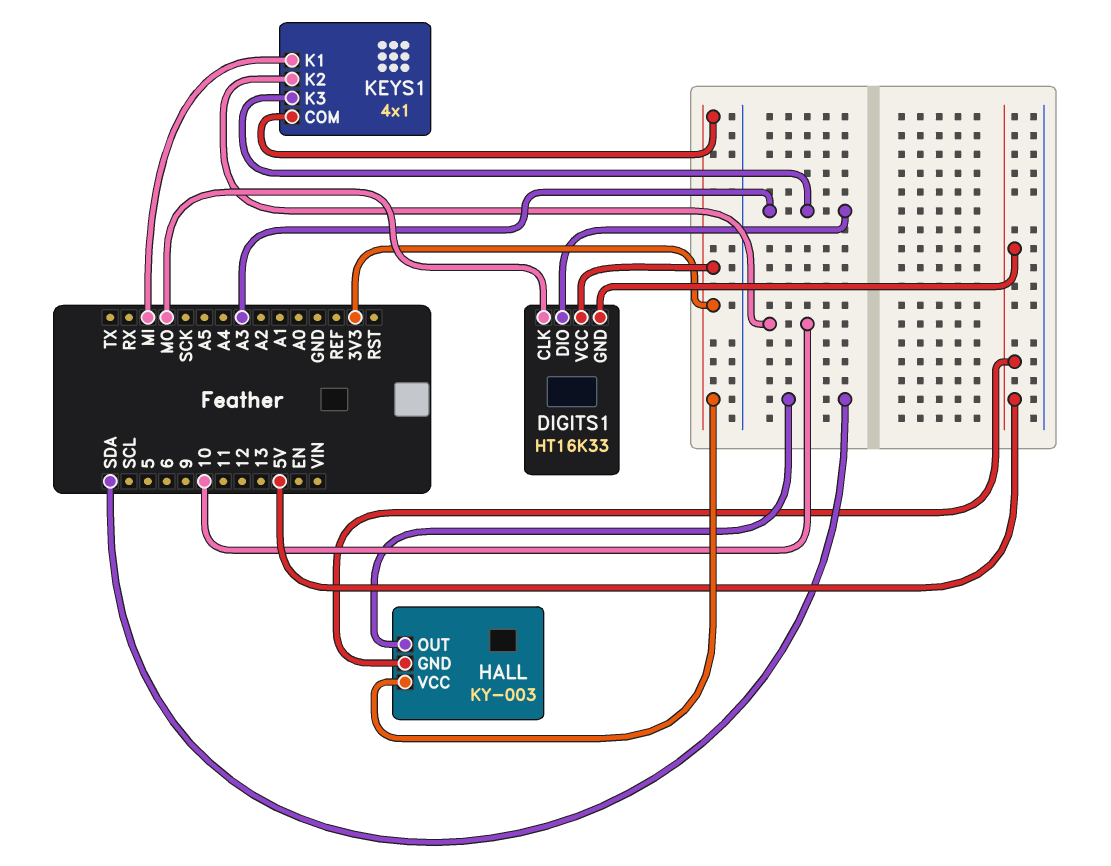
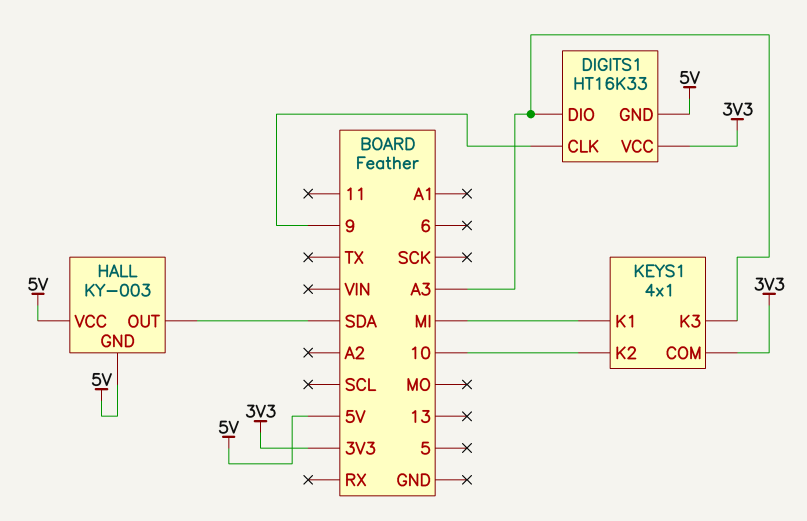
DIGITS1 pin CLK: MO -> 9
HALL pin VCC: 3V3 -> 5V

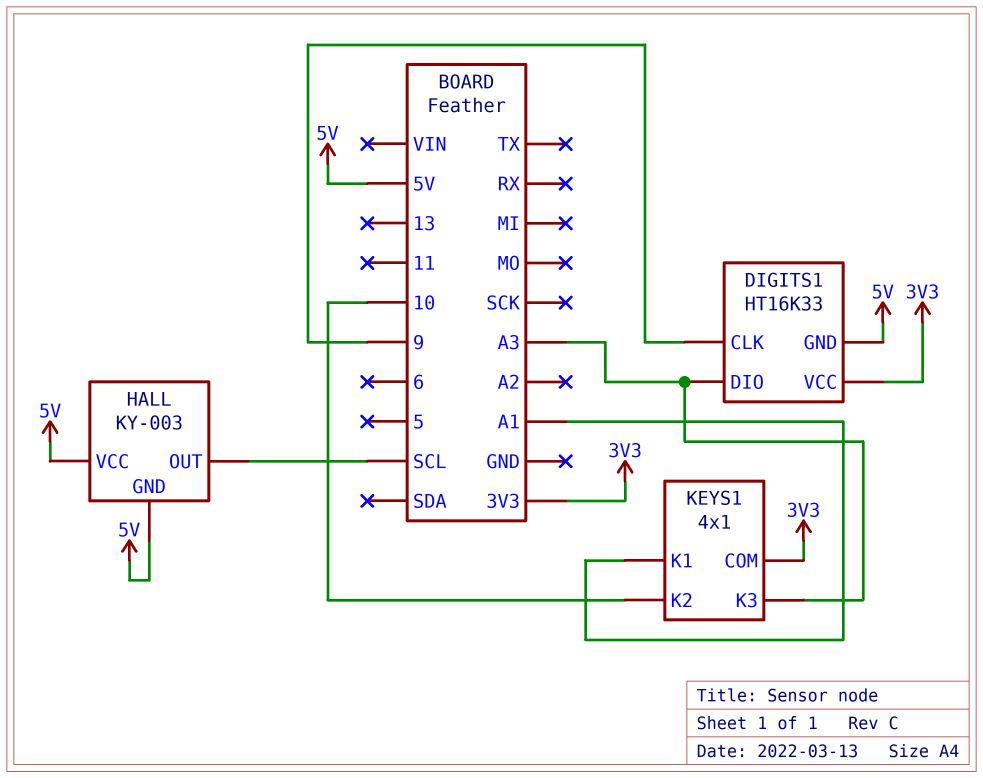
HALL pin OUT: SDA -> SCL
KEYS1 pin K1: MI -> A1

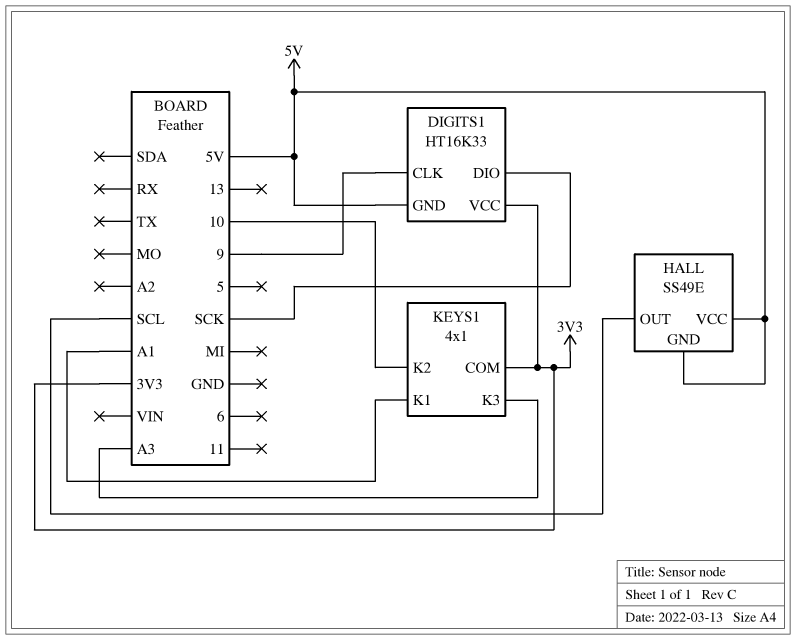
DIGITS1 pin DIO: A3 -> SCK
HALL: KY-003 -> SS49E

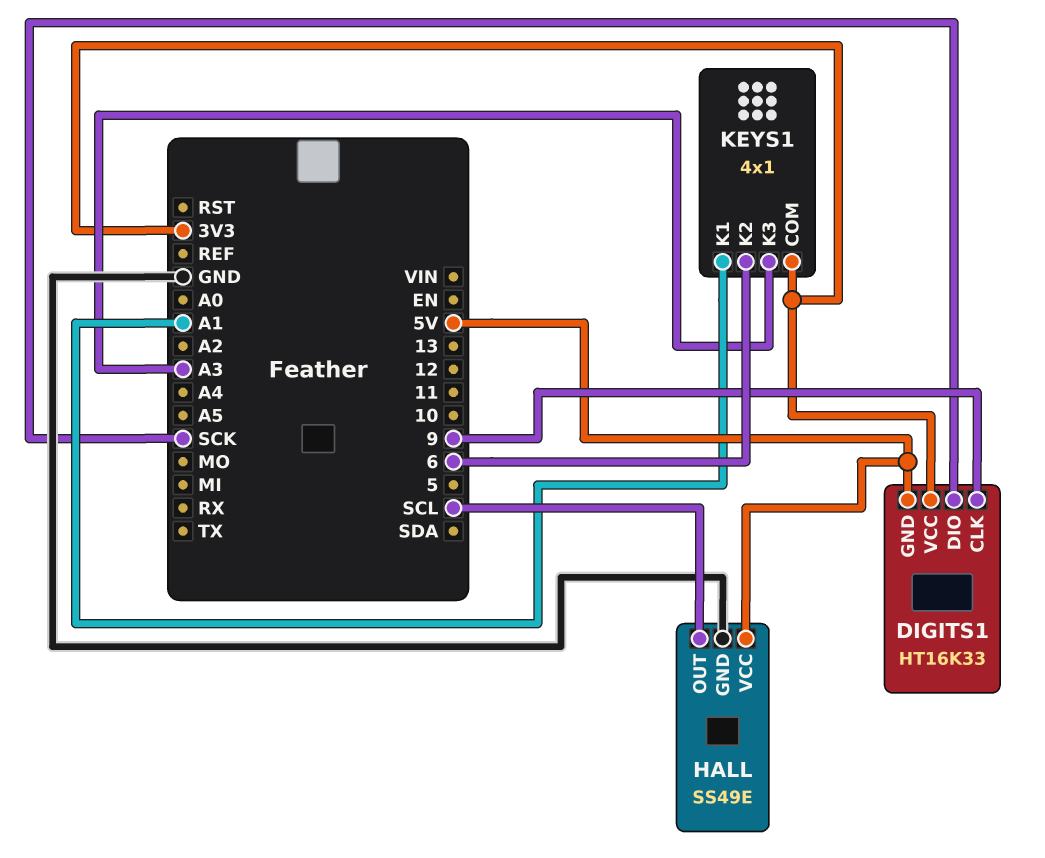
HALL pin GND: 5V -> GND
KEYS1 pin K2: 10 -> 6

